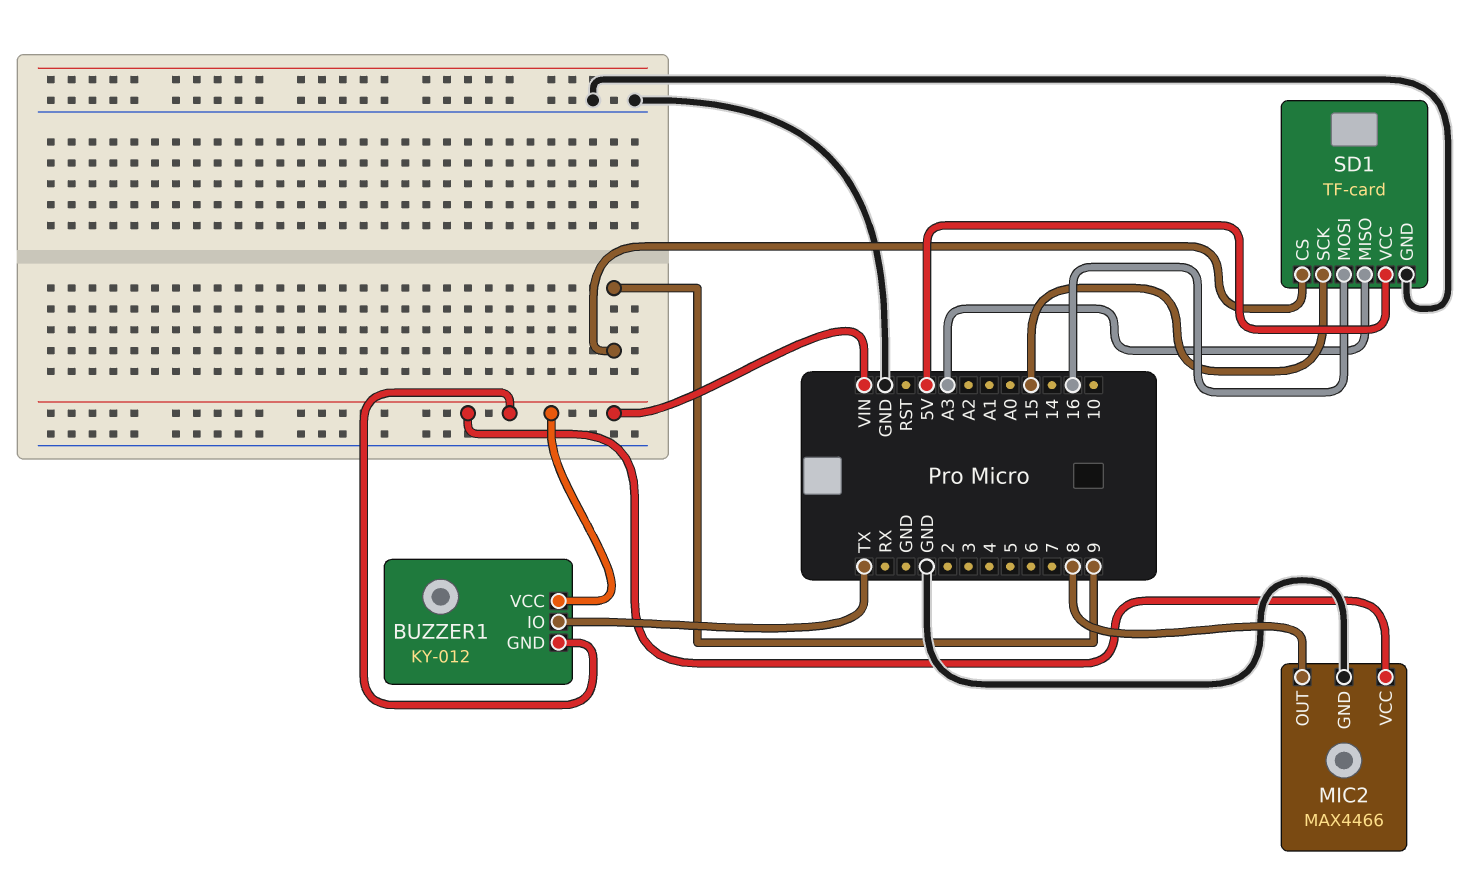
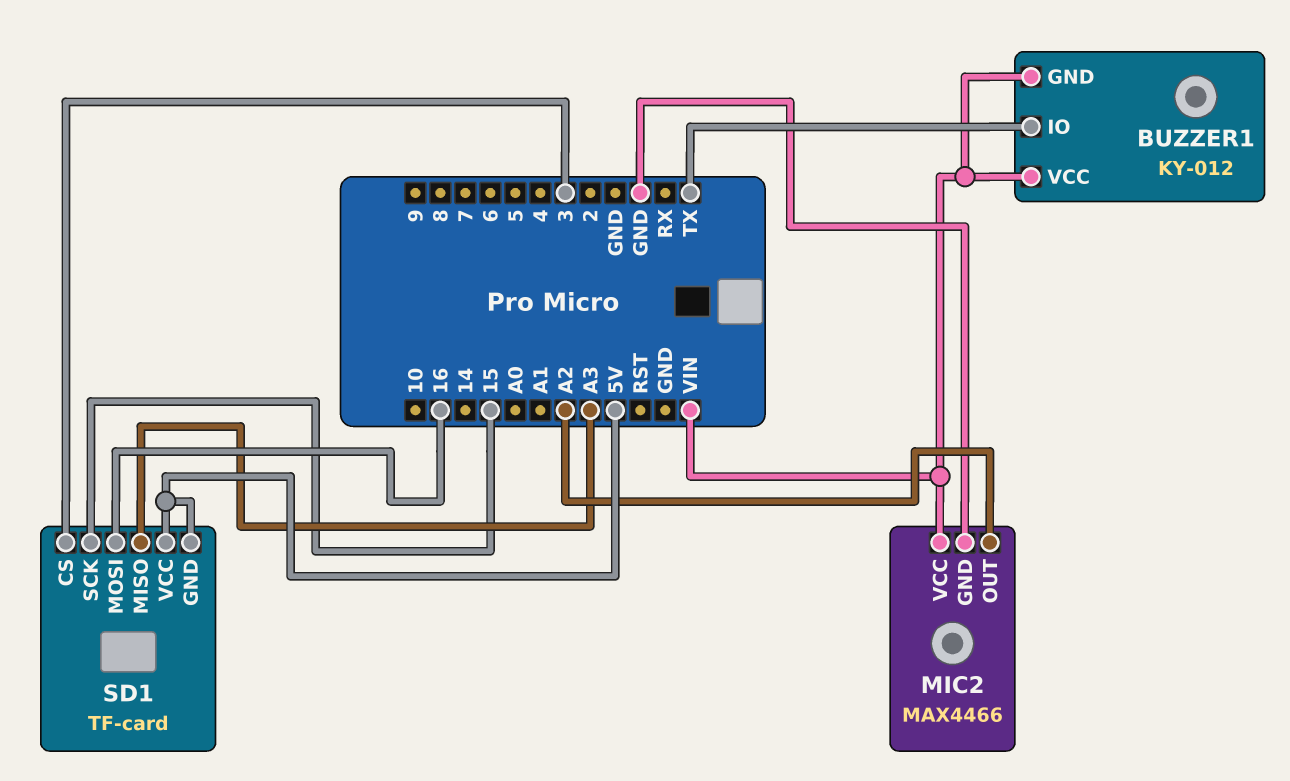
MIC2 pin OUT: 8 -> A2
SD1 pin CS: 9 -> 3
SD1 pin GND: GND -> 5V

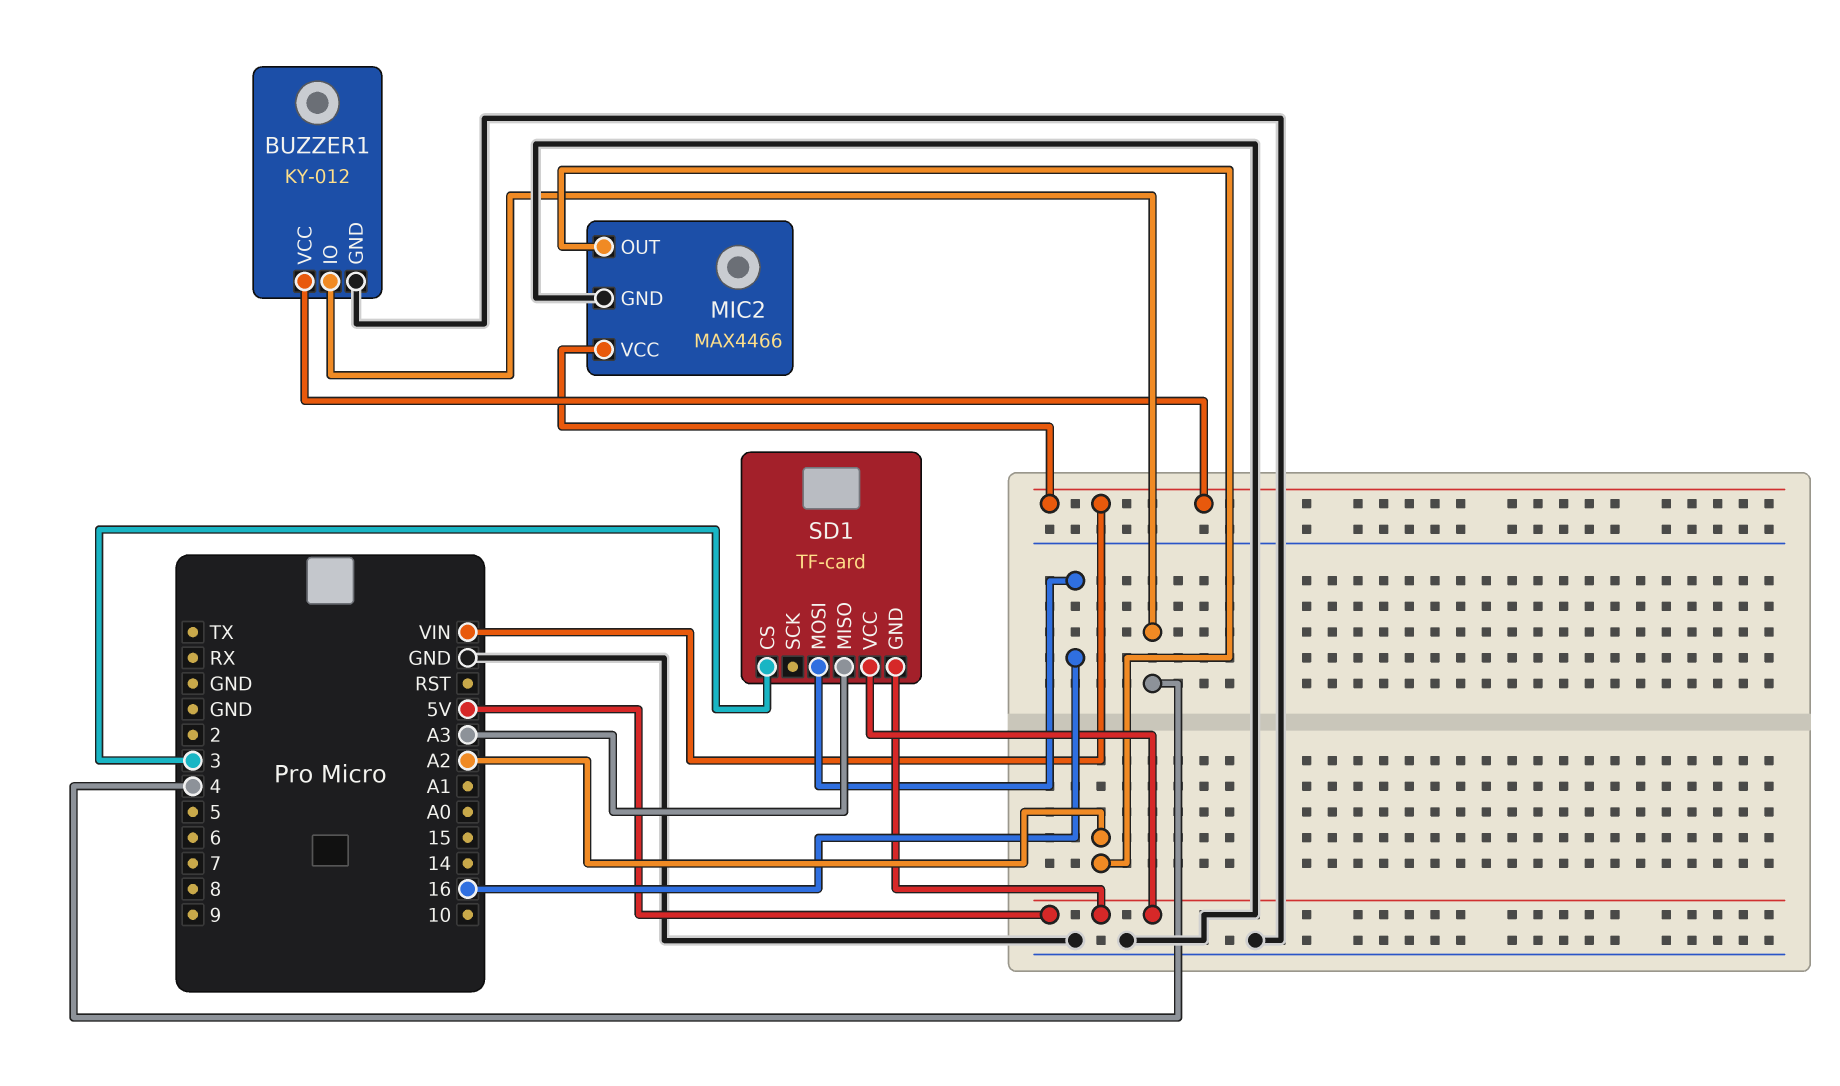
BUZZER1 pin GND: VIN -> GND
BUZZER1 pin IO: TX -> 4
SD1 pin SCK: 15 -> none

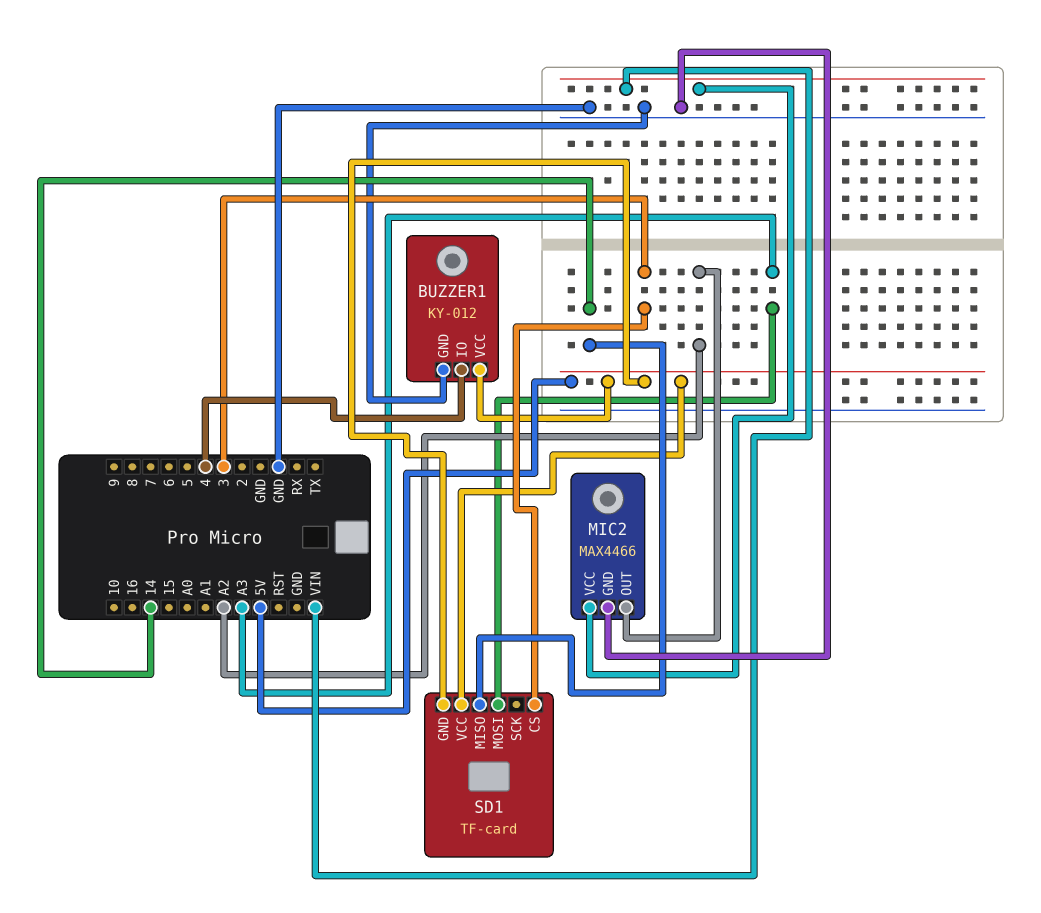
BUZZER1 pin VCC: VIN -> 5V
SD1 pin MISO: A3 -> 14
SD1 pin MOSI: 16 -> A3

